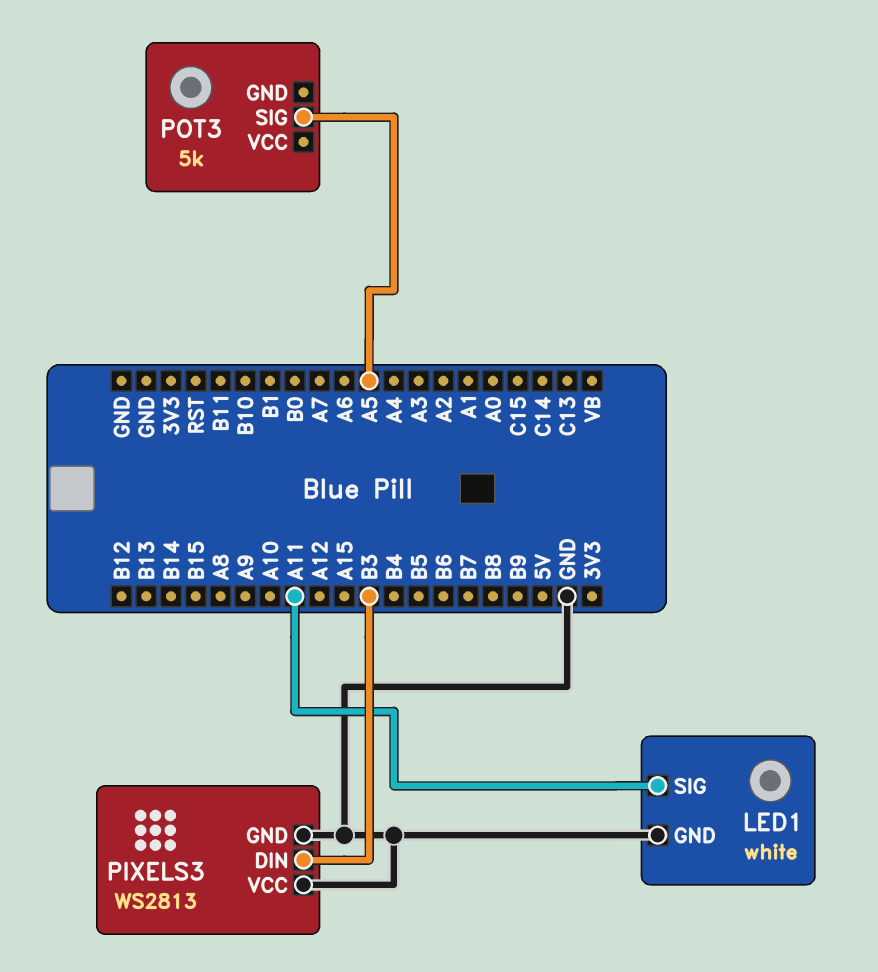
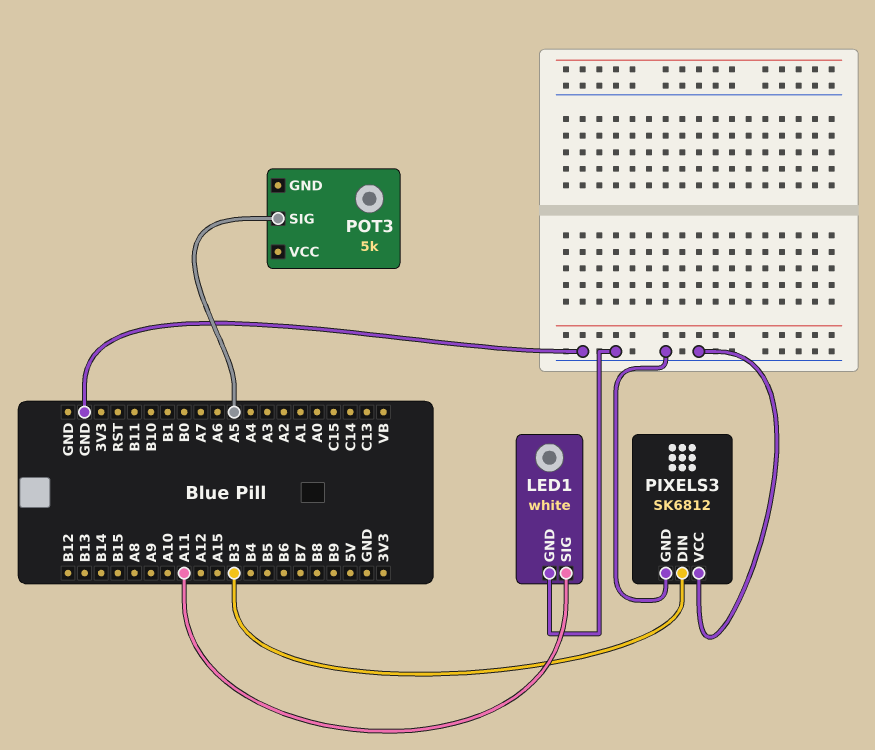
PIXELS3: WS2813 -> SK6812

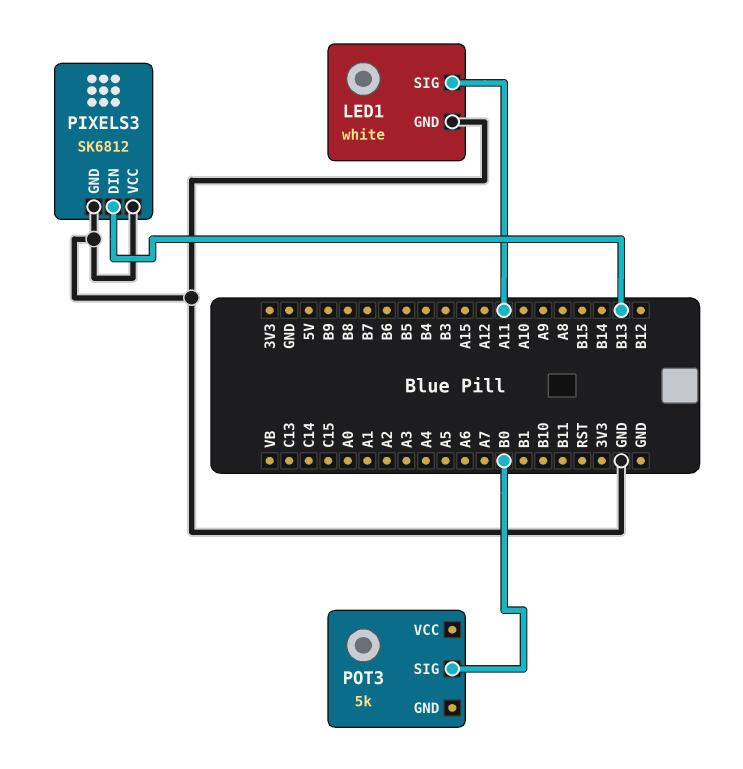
PIXELS3 pin DIN: B3 -> B13
POT3 pin SIG: A5 -> B0

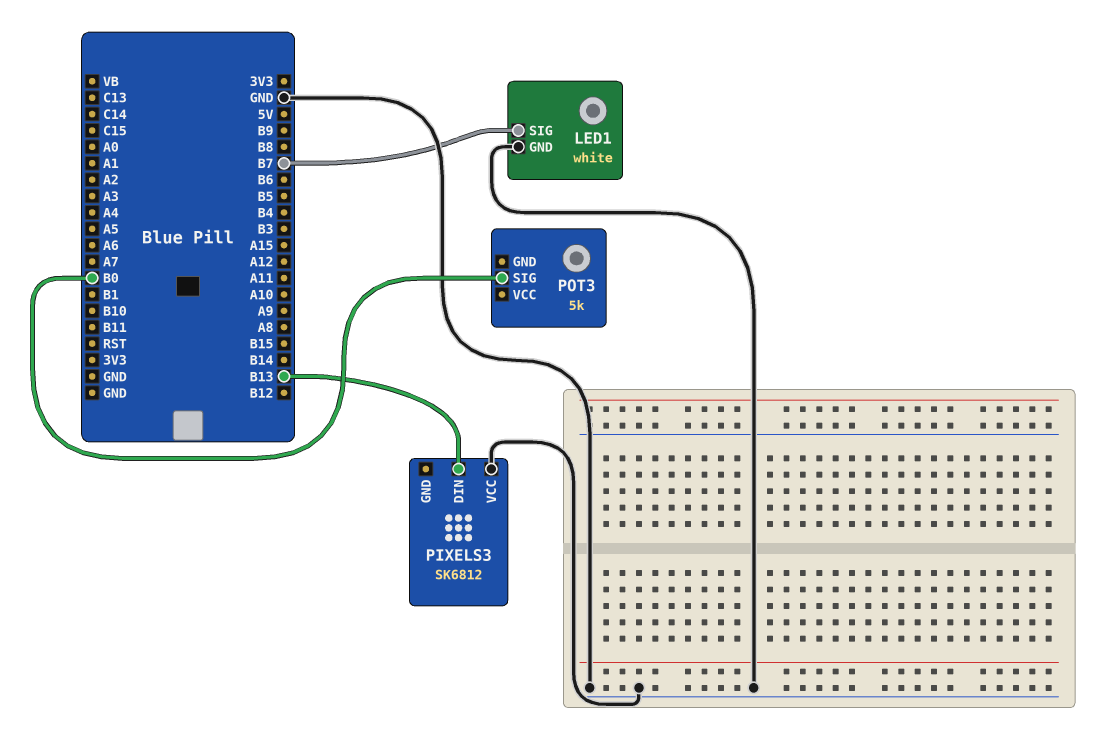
LED1 pin SIG: A11 -> B7
PIXELS3 pin GND: GND -> none

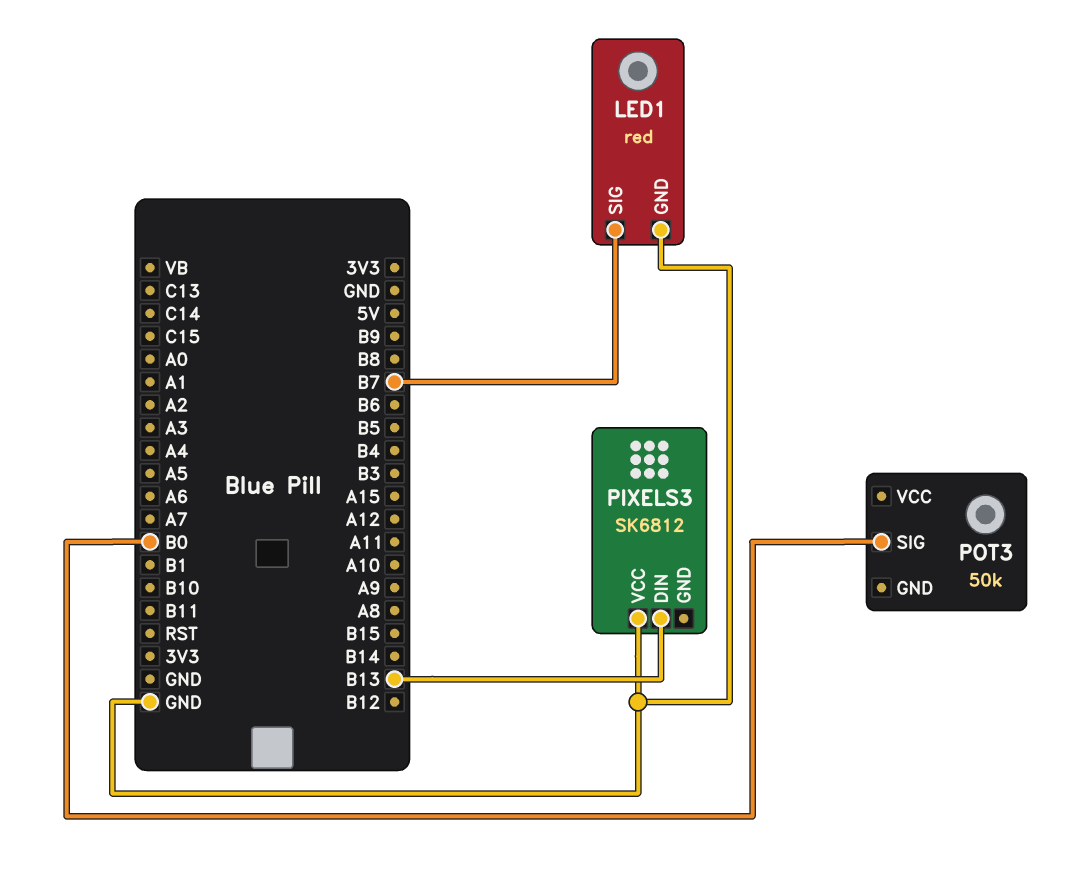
LED1: white -> red
POT3: 5k -> 50k

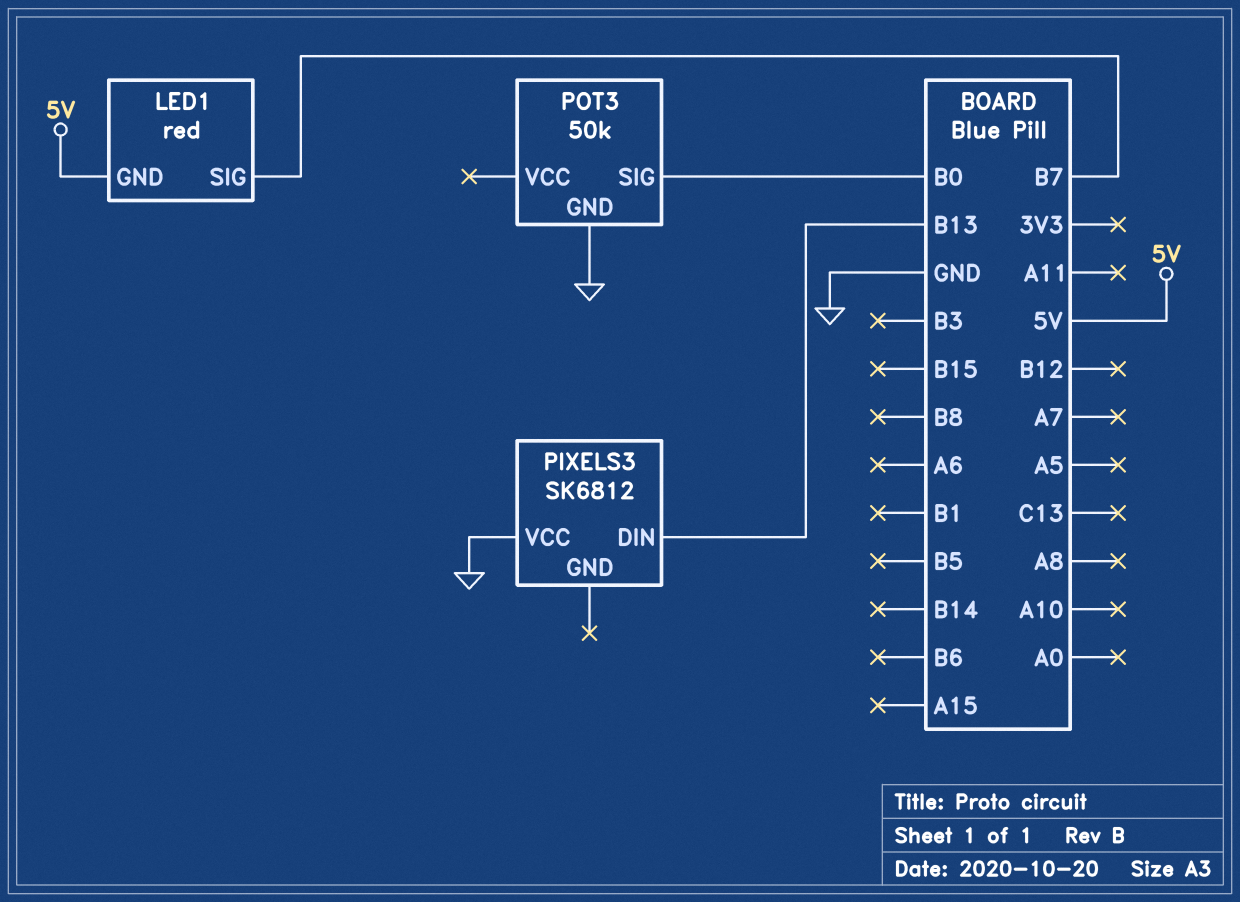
LED1 pin GND: GND -> 5V
POT3 pin GND: none -> GND

